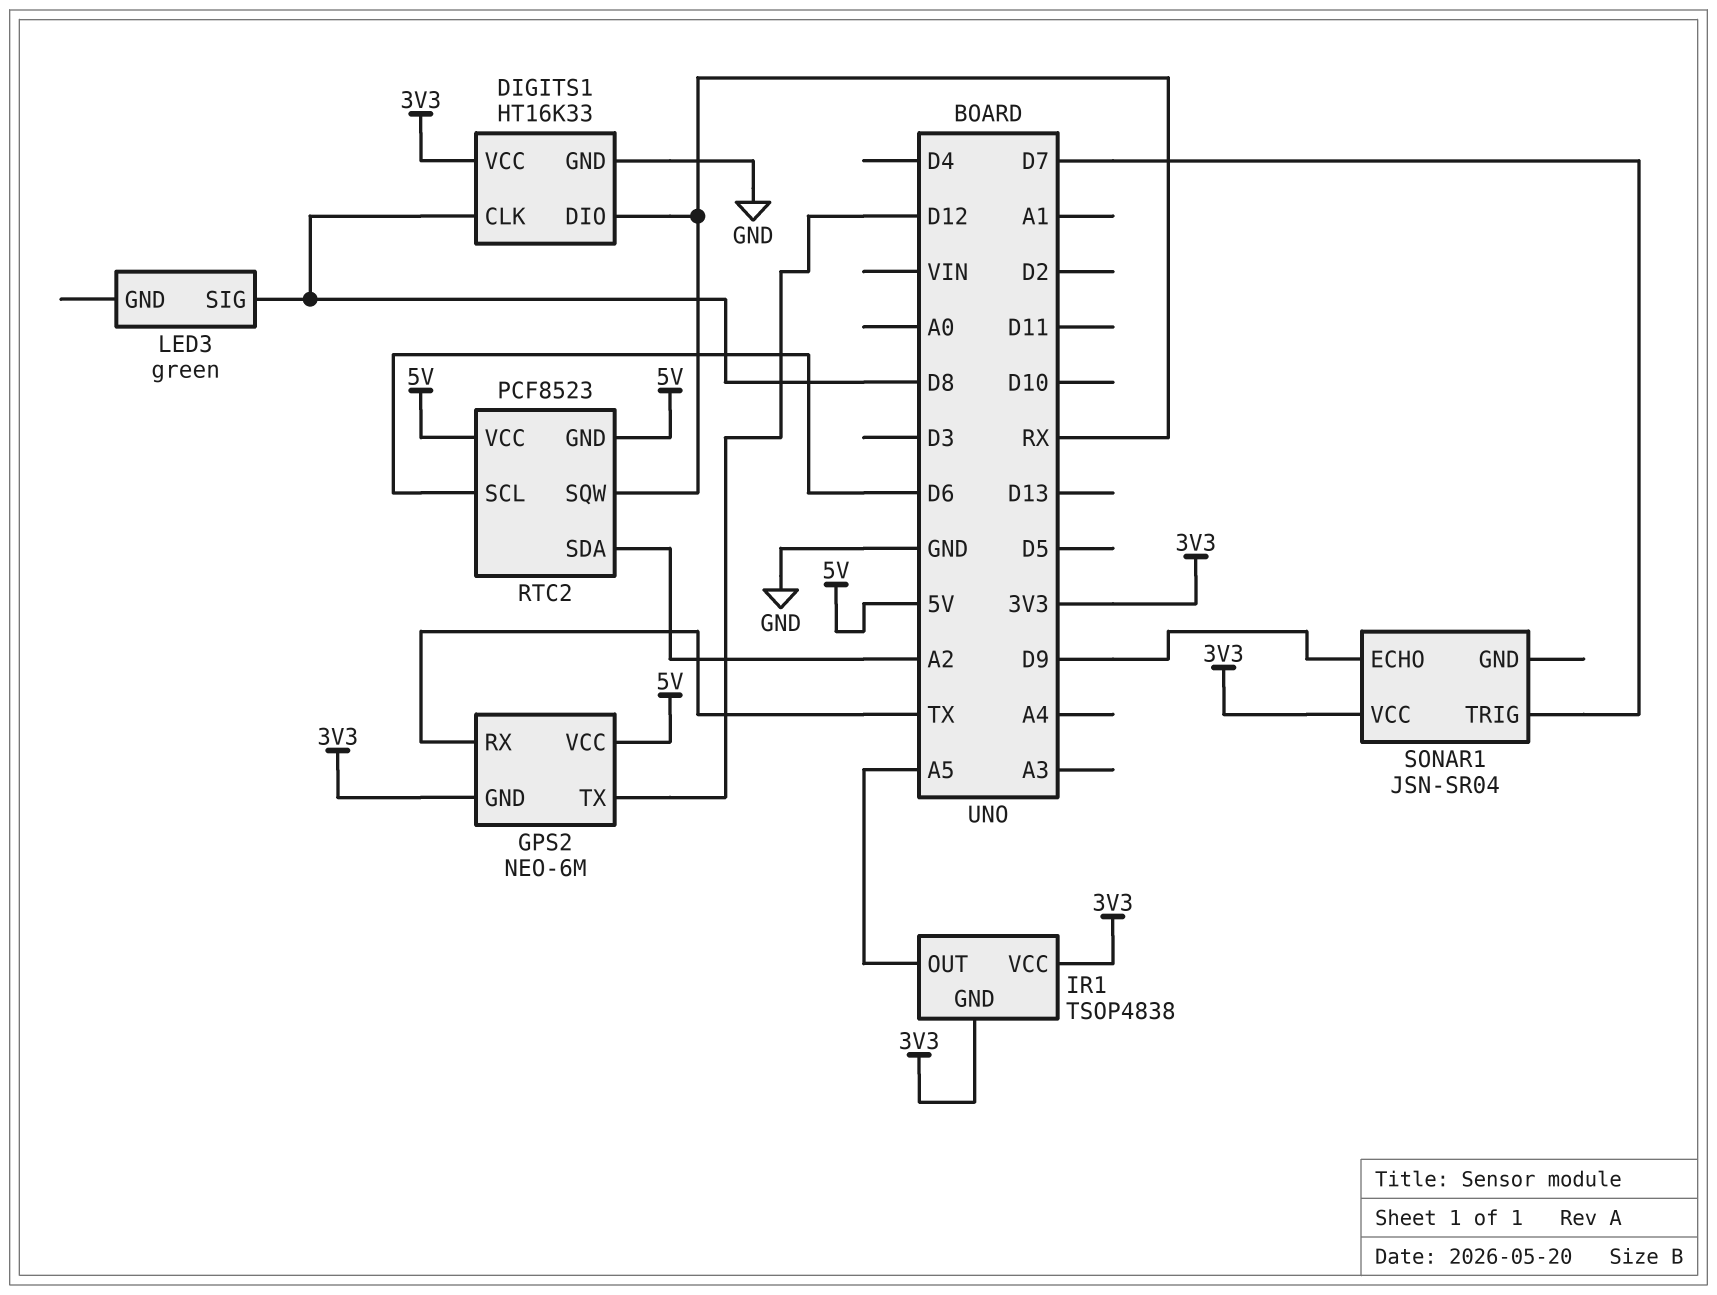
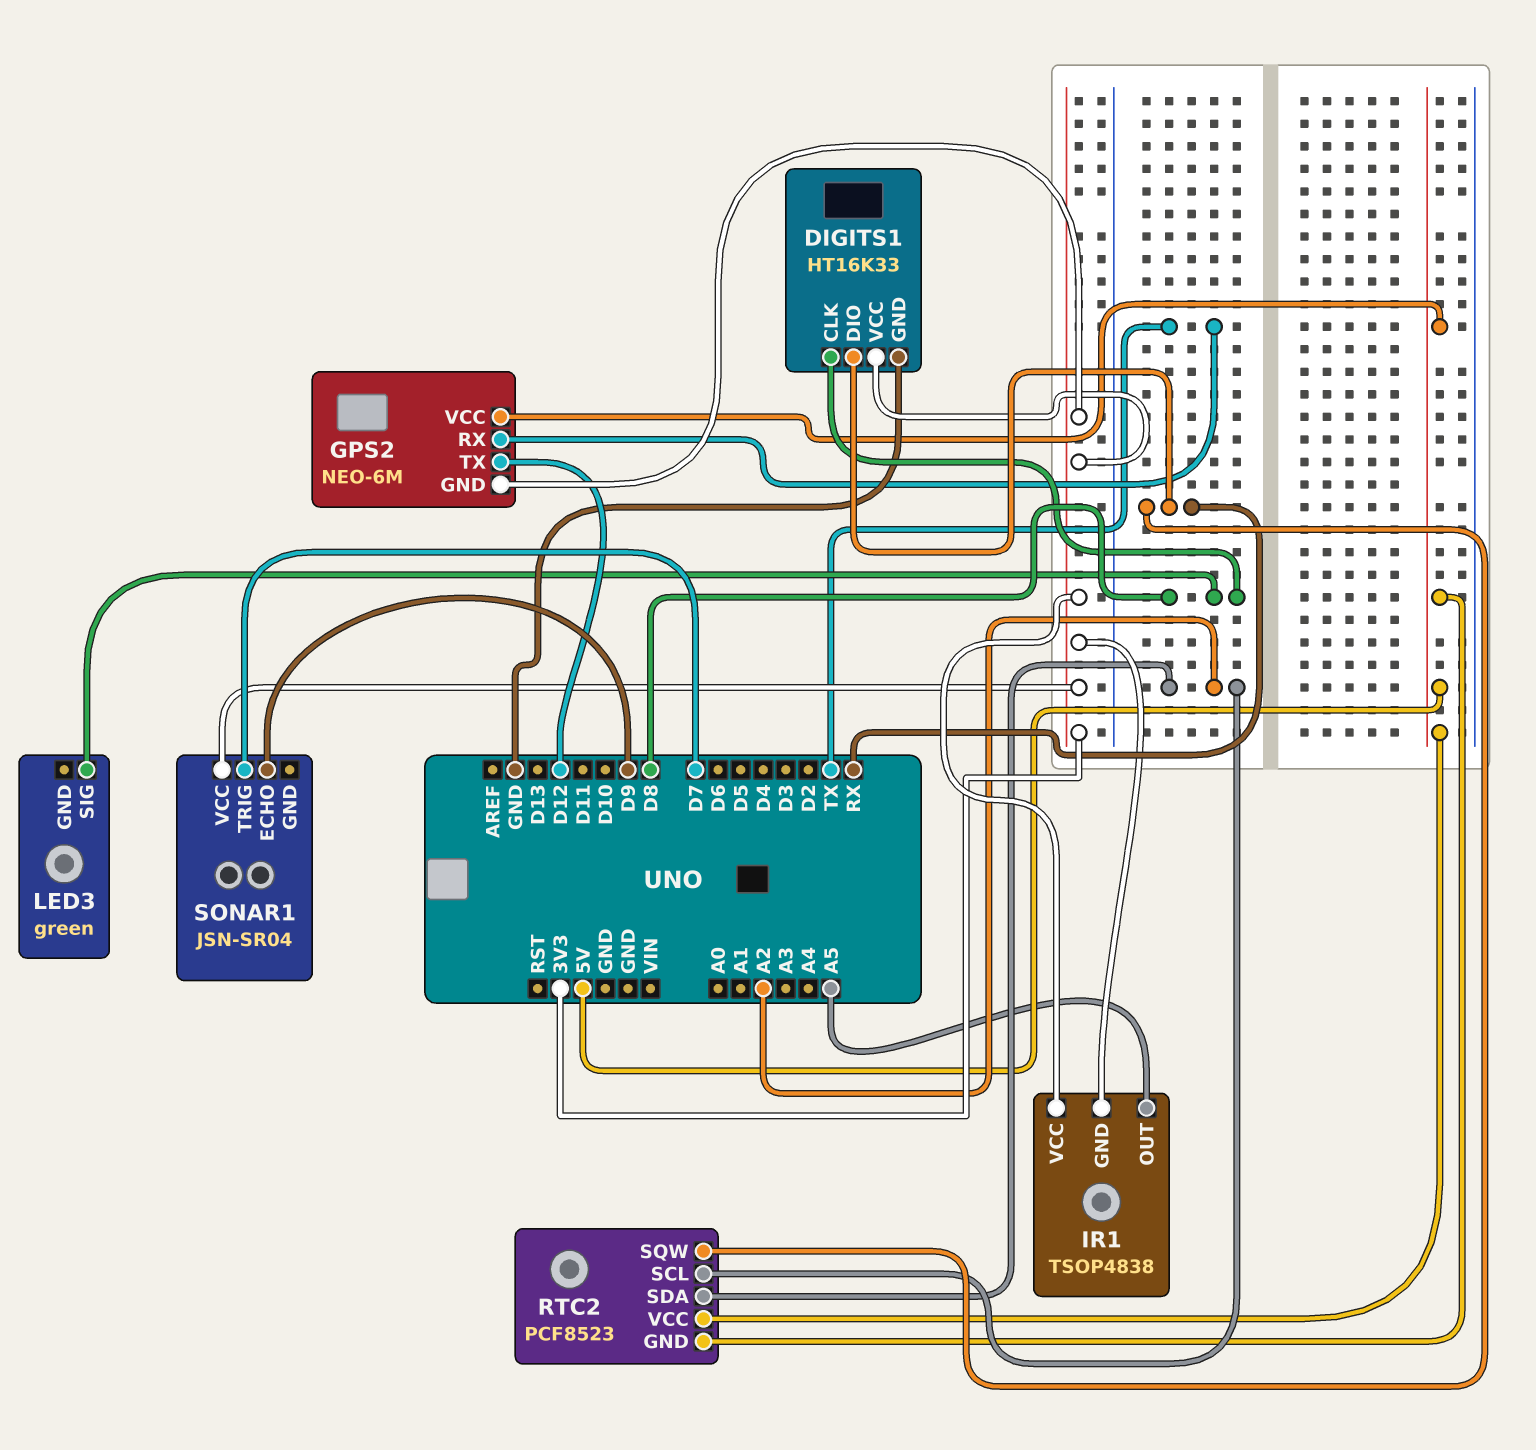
RTC2 pin SCL: D6 -> A2

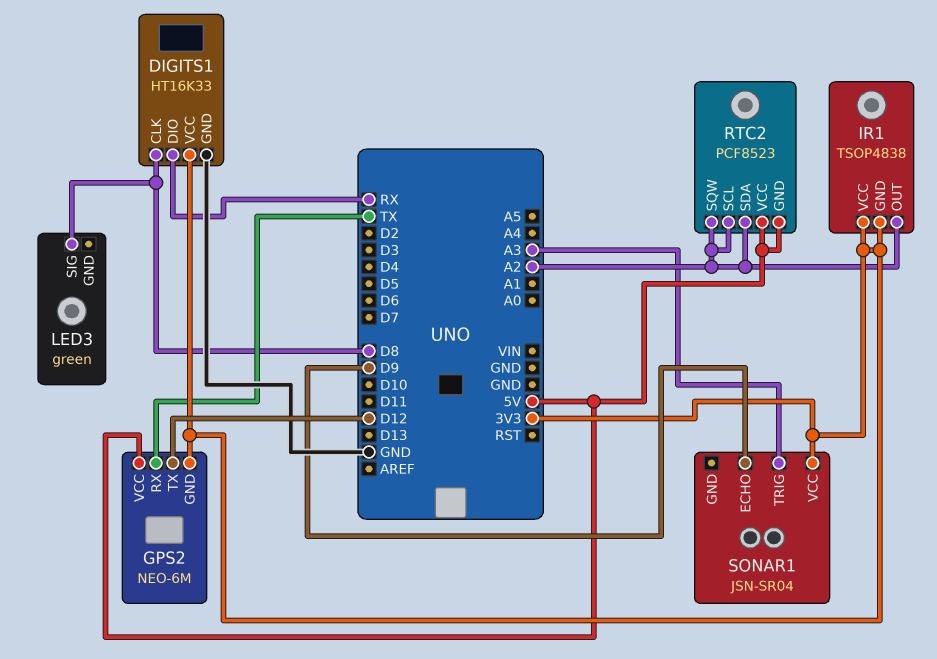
IR1 pin OUT: A5 -> A2
RTC2 pin SQW: RX -> A2
SONAR1 pin TRIG: D7 -> A3

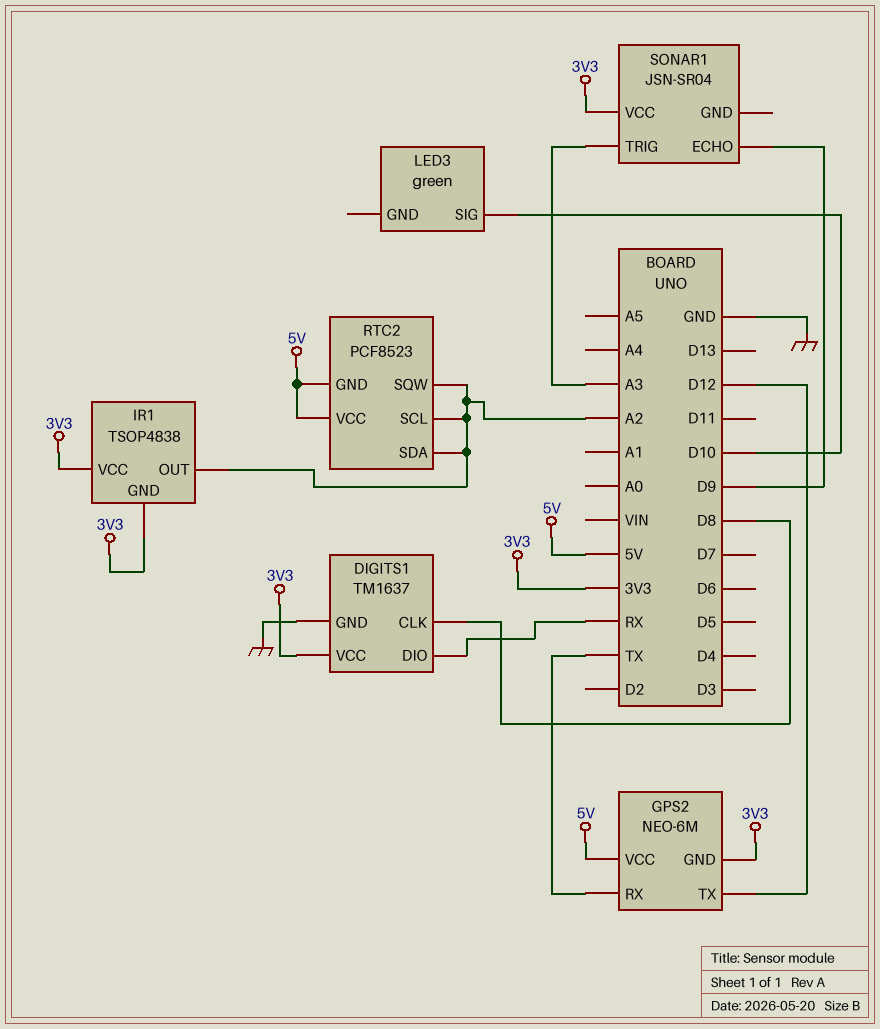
DIGITS1: HT16K33 -> TM1637
LED3 pin SIG: D8 -> D10

